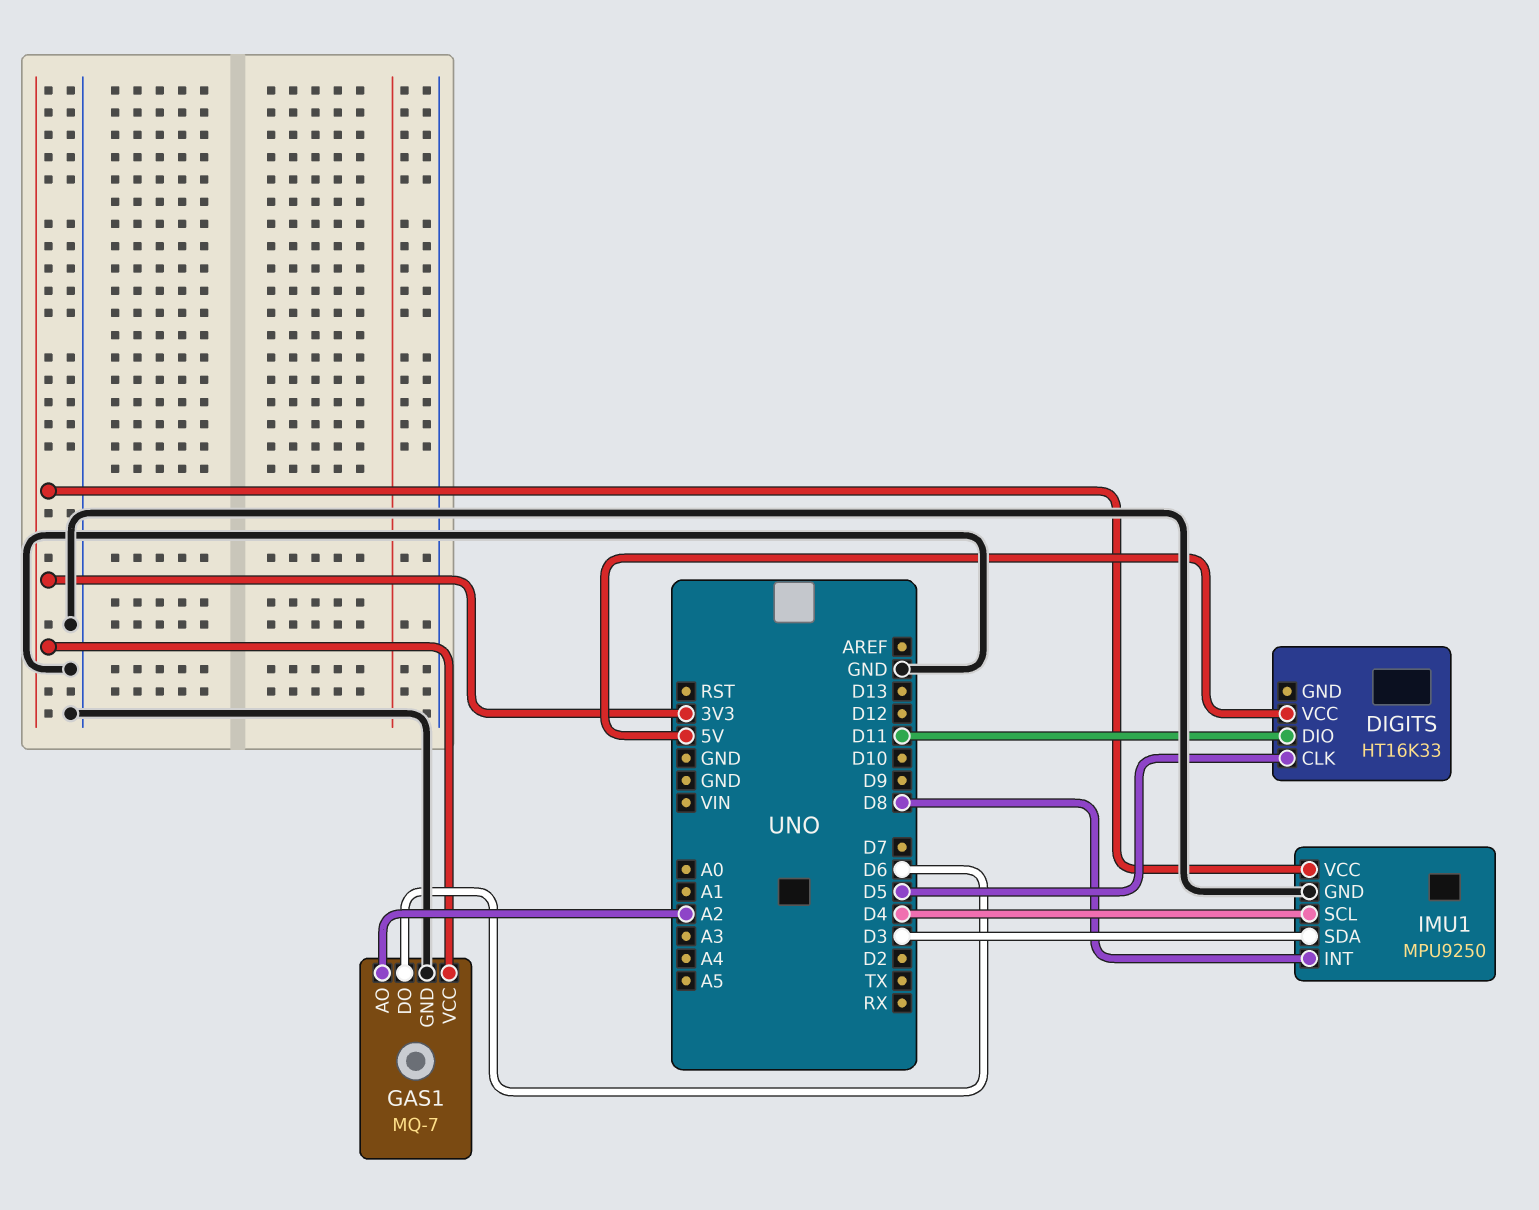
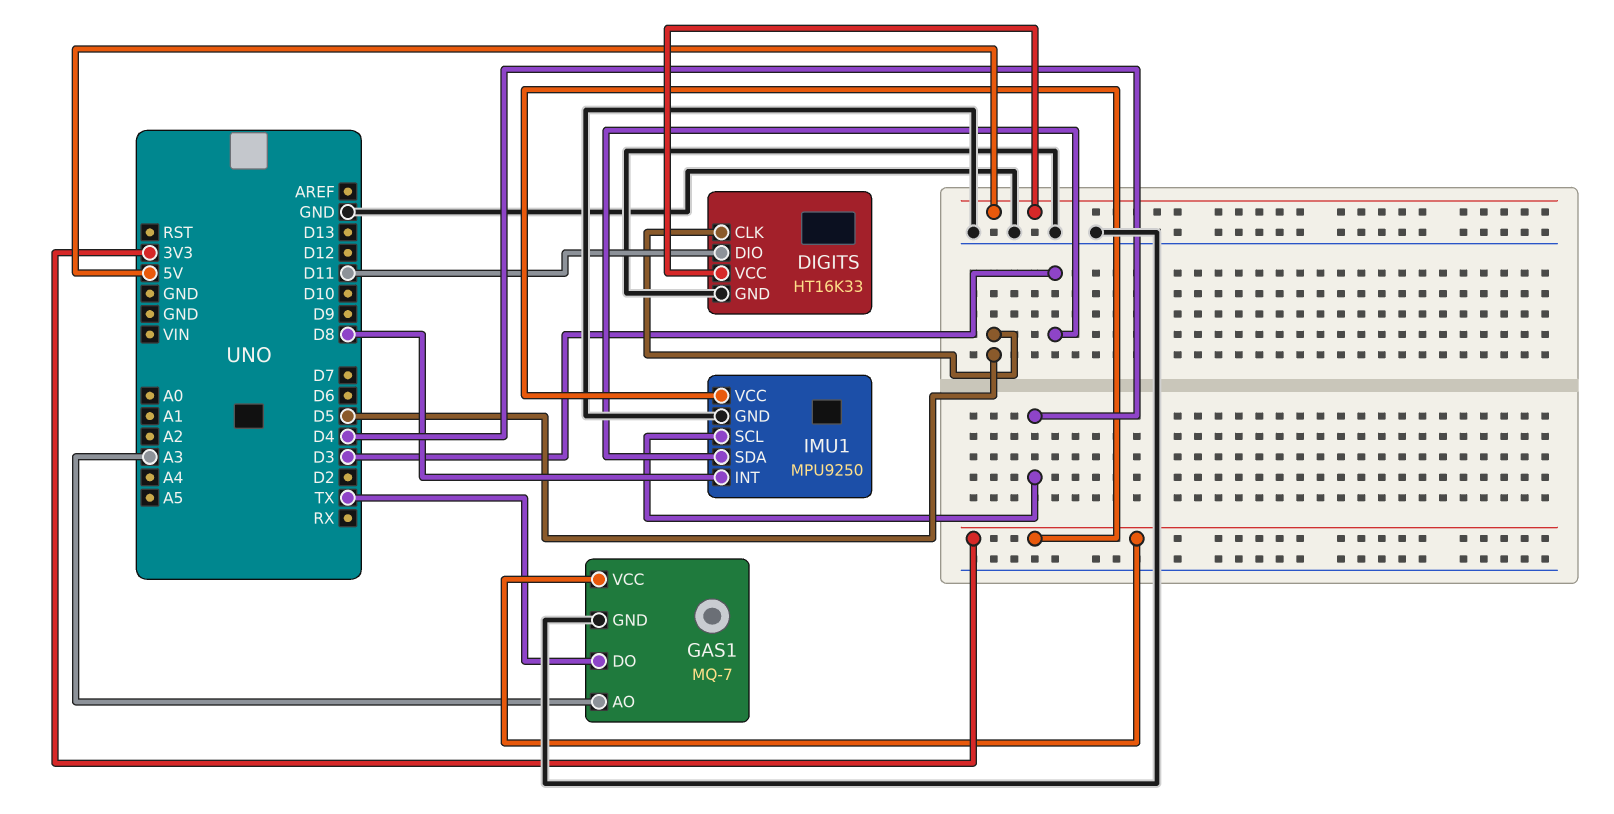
DIGITS pin GND: none -> GND
GAS1 pin AO: A2 -> A3
GAS1 pin DO: D6 -> TX

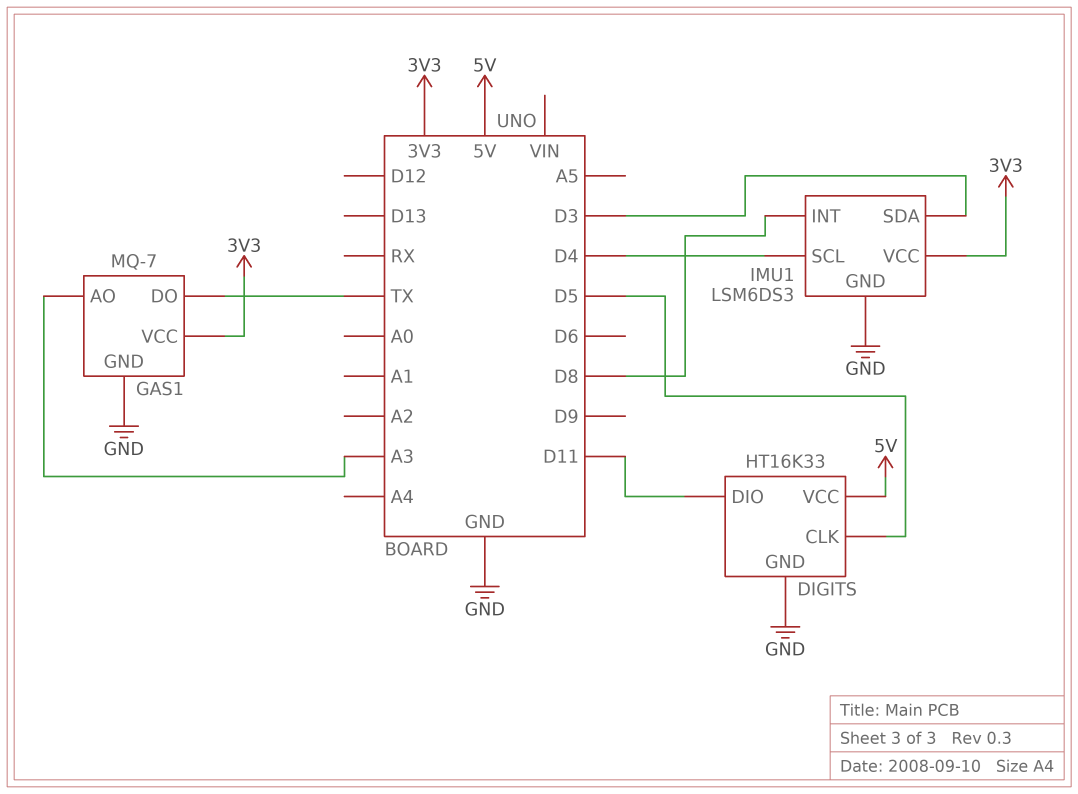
IMU1: MPU9250 -> LSM6DS3

